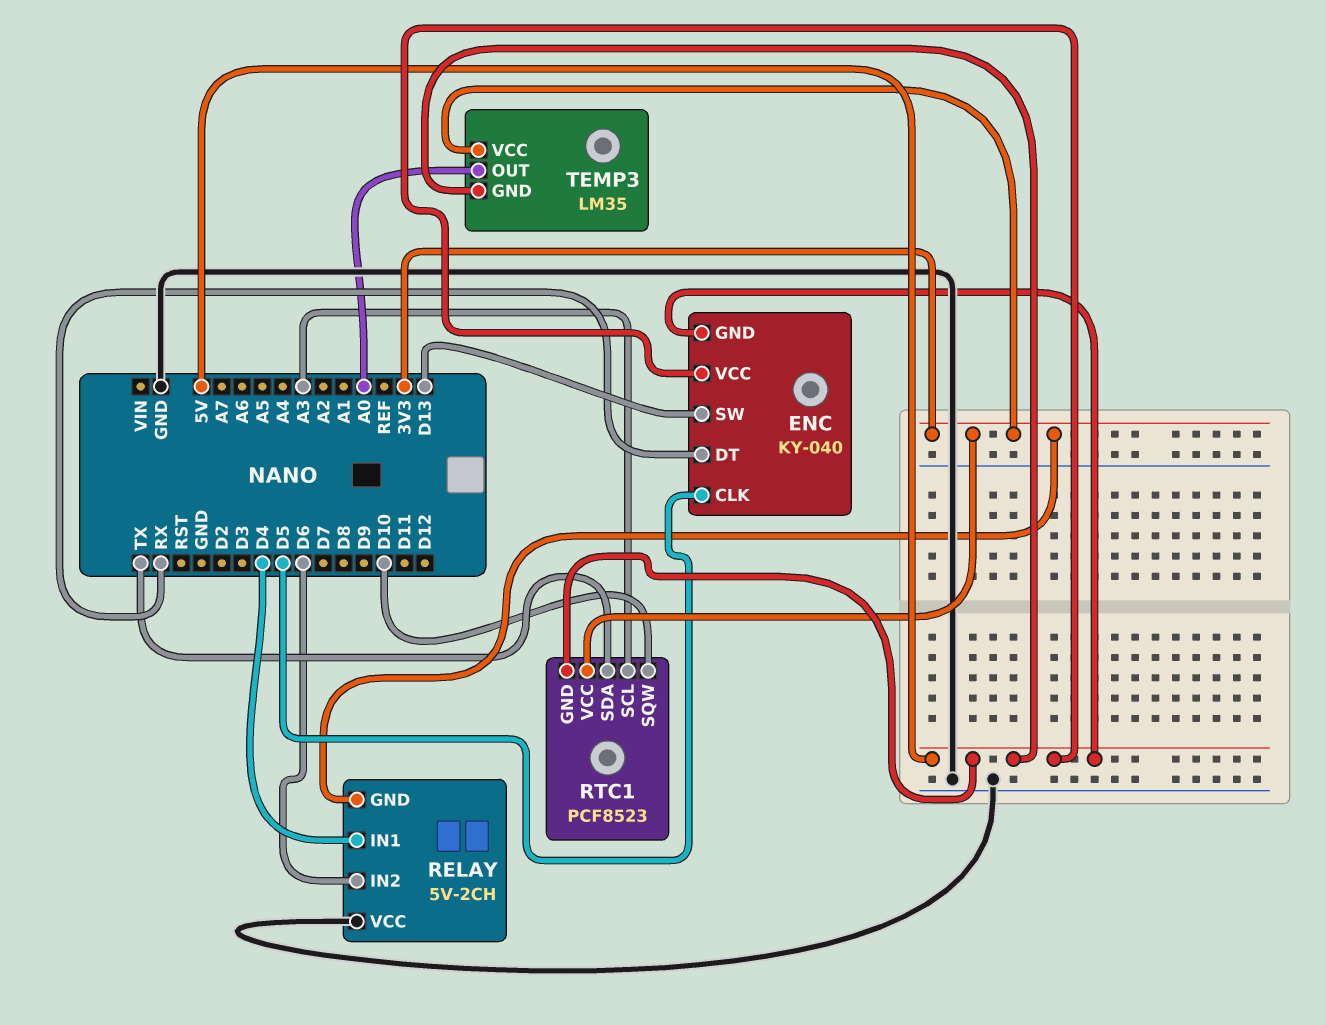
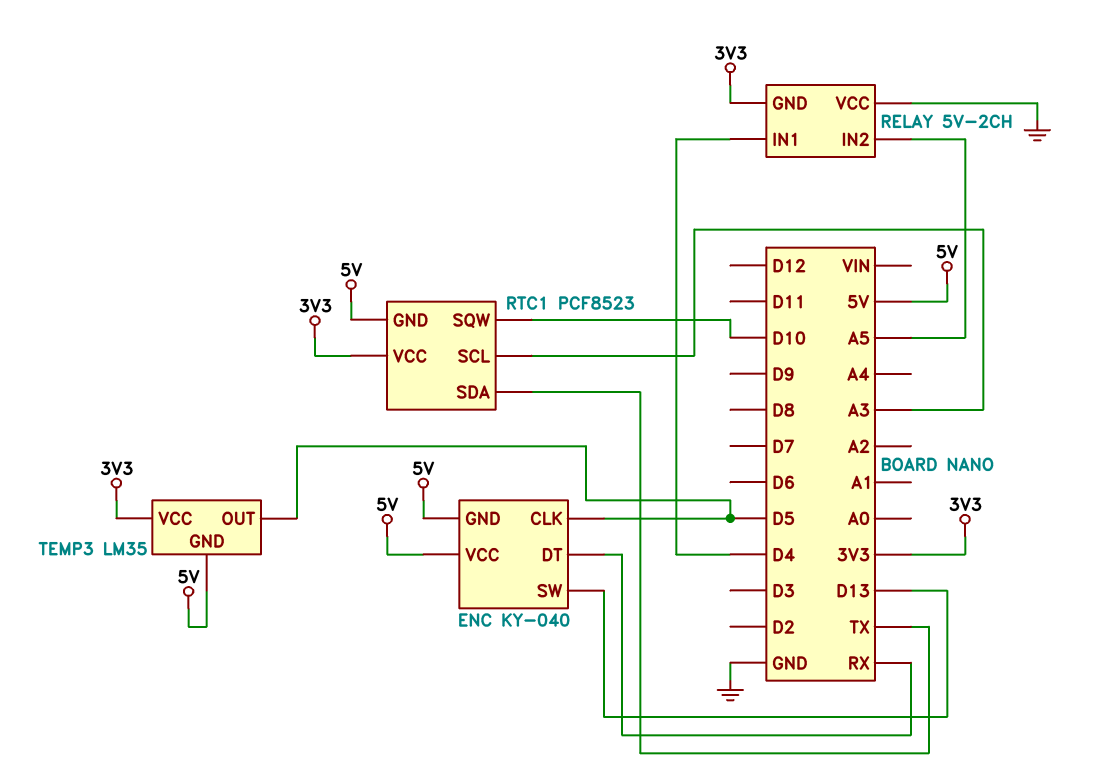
RELAY pin IN2: D6 -> A5
TEMP3 pin OUT: A0 -> D5

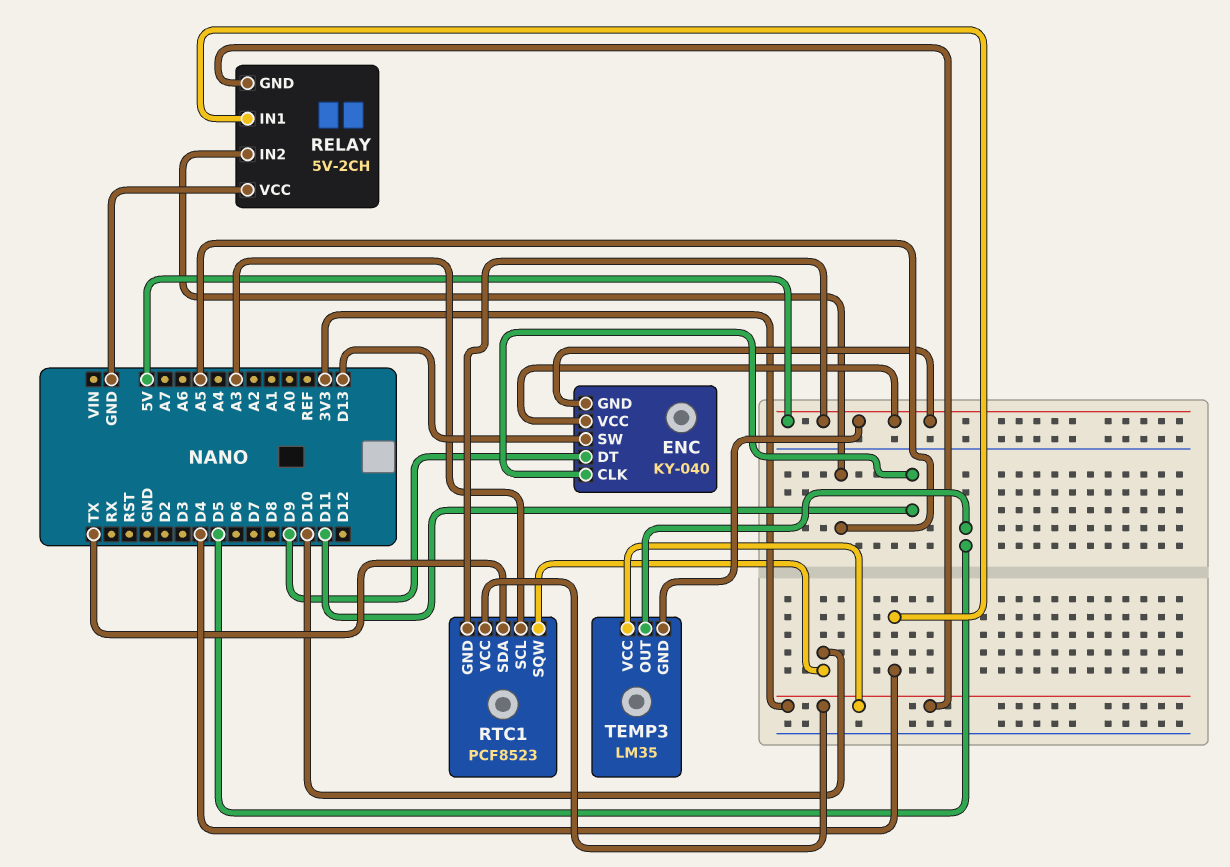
ENC pin CLK: D5 -> D11
ENC pin DT: RX -> D9

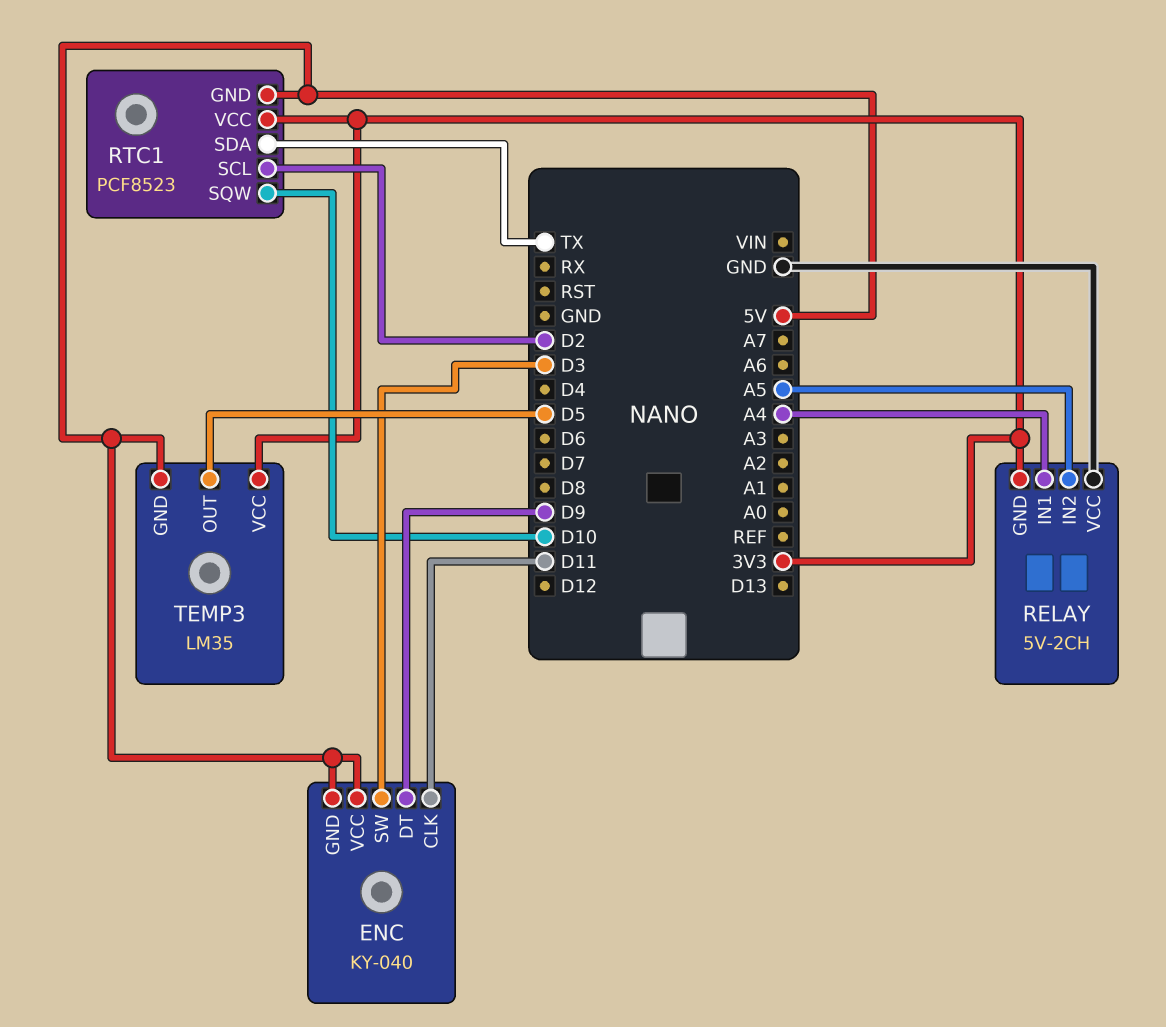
ENC pin SW: D13 -> D3
RELAY pin IN1: D4 -> A4
RTC1 pin SCL: A3 -> D2

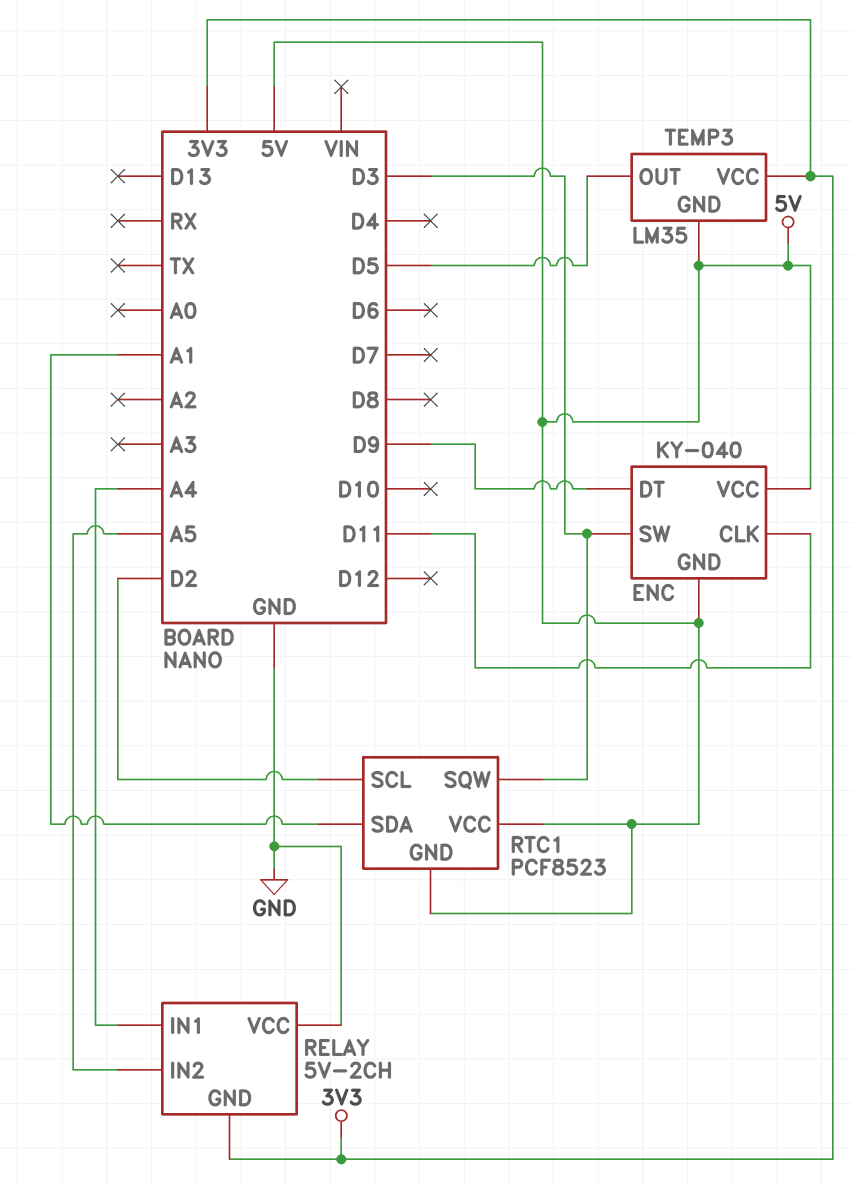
RTC1 pin SDA: TX -> A1
RTC1 pin SQW: D10 -> D3
RTC1 pin VCC: 3V3 -> 5V

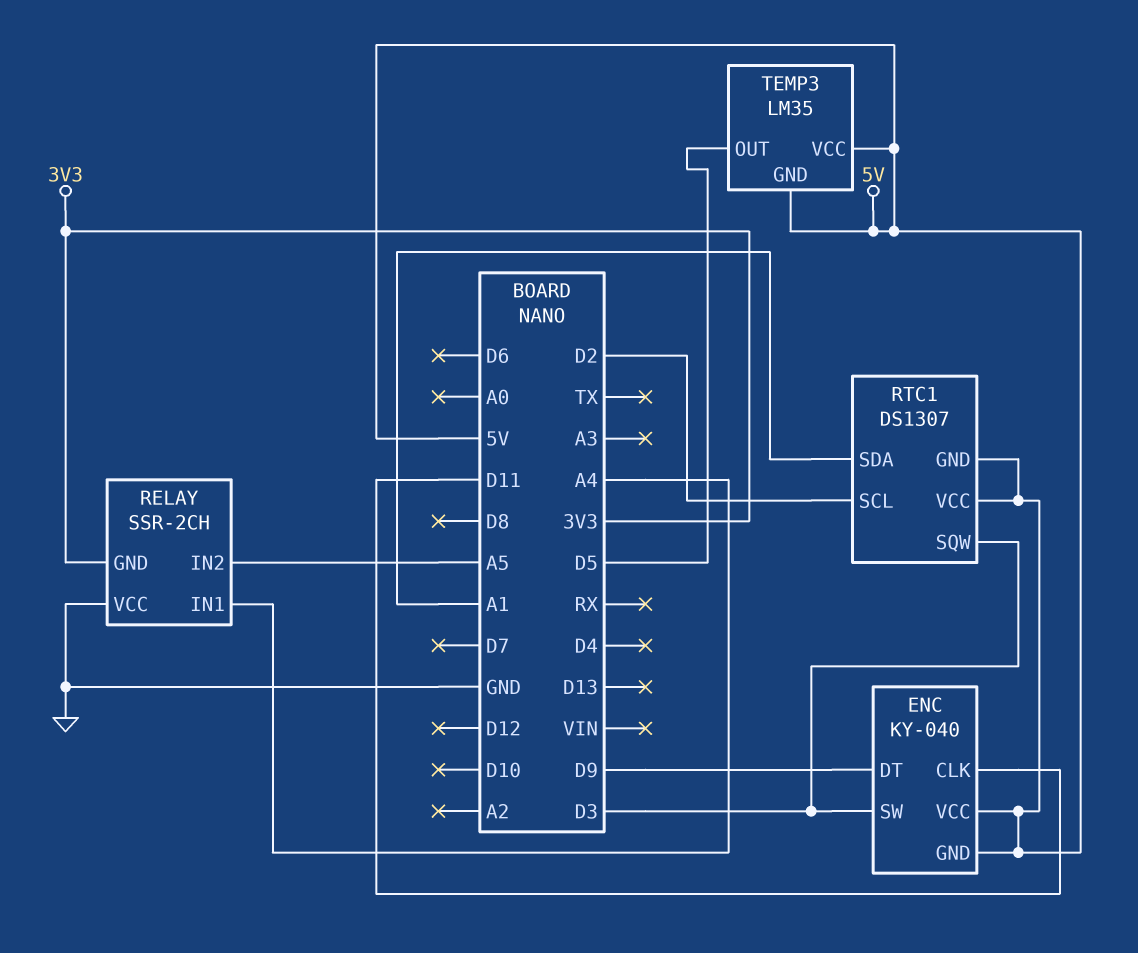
RELAY: 5V-2CH -> SSR-2CH
RTC1: PCF8523 -> DS1307
TEMP3 pin VCC: 3V3 -> 5V

